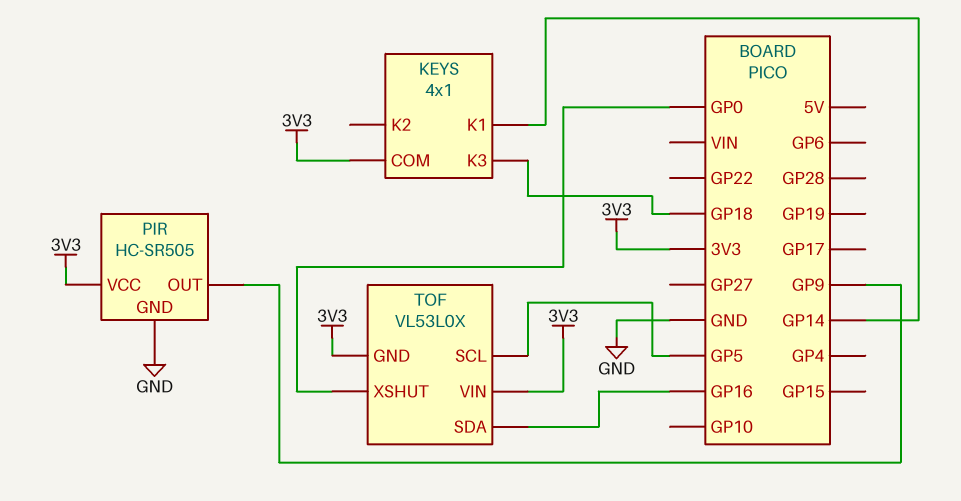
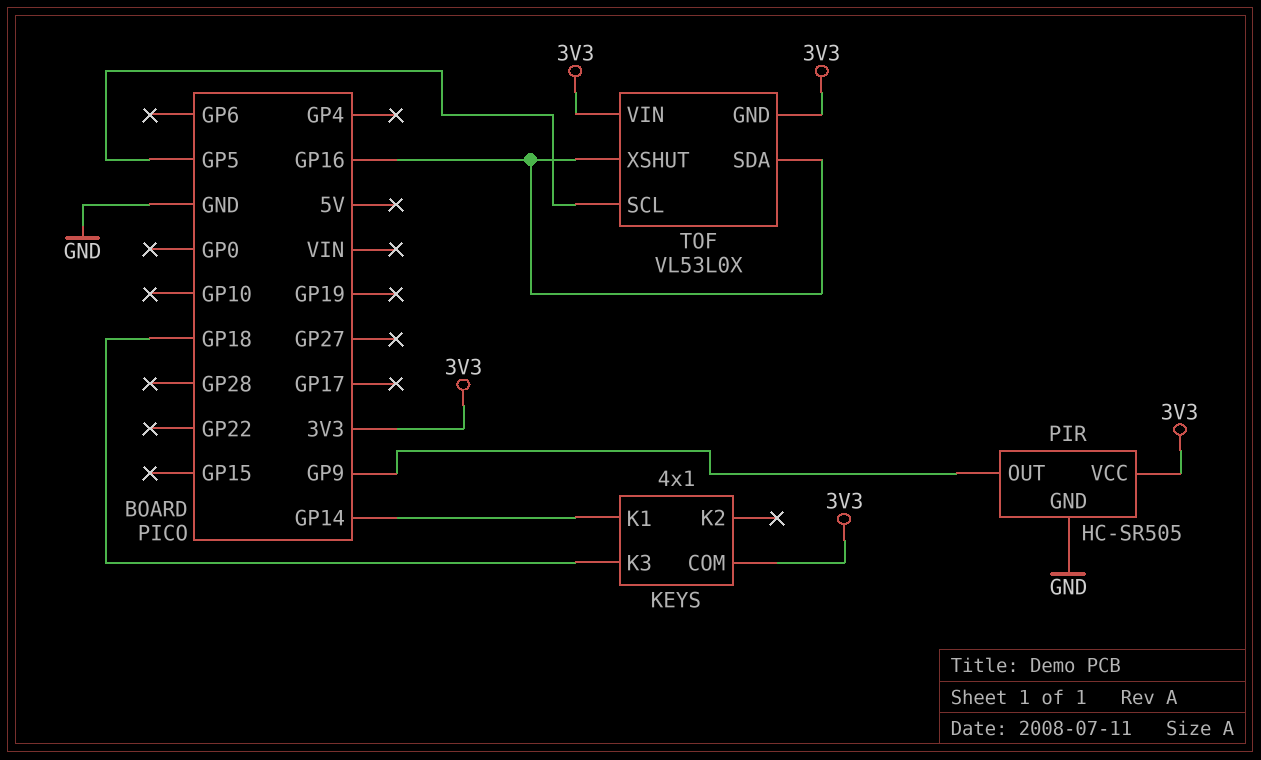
TOF pin XSHUT: GP0 -> GP16

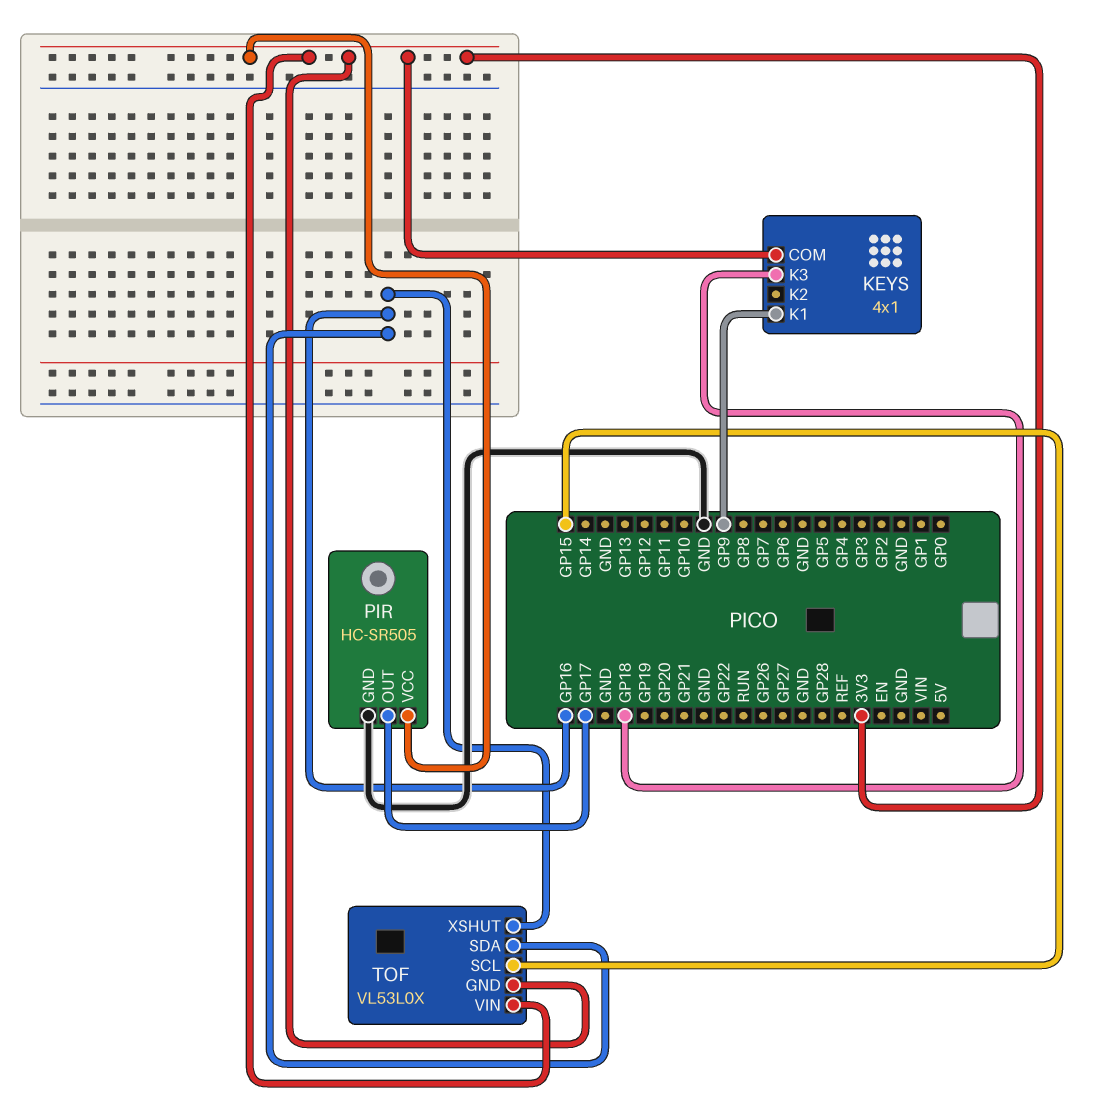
KEYS pin K1: GP14 -> GP9
PIR pin OUT: GP9 -> GP17
TOF pin SCL: GP5 -> GP15

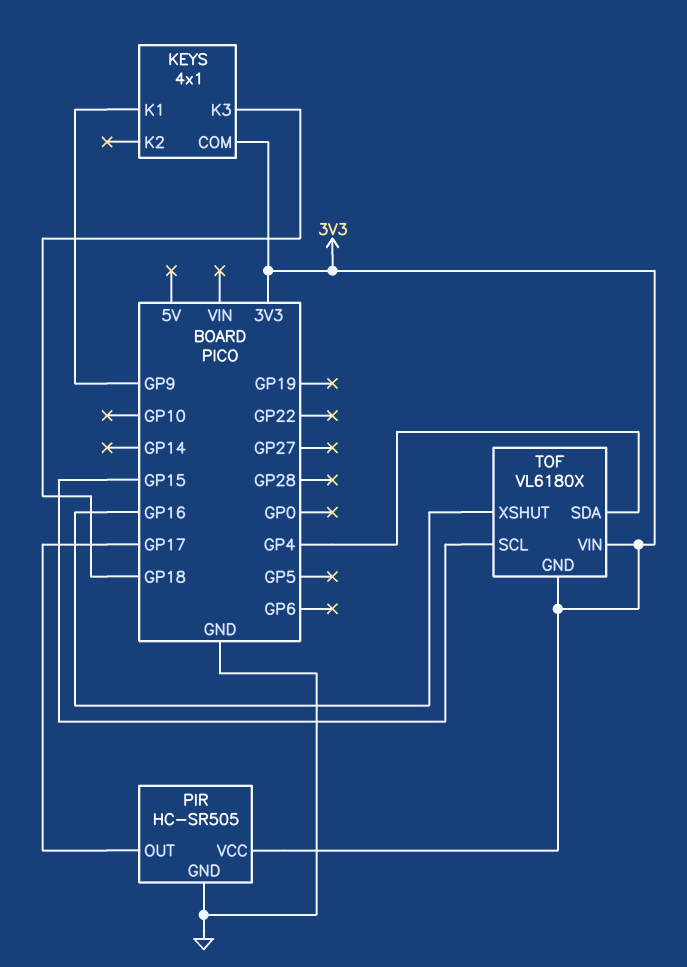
TOF: VL53L0X -> VL6180X
TOF pin SDA: GP16 -> GP4

